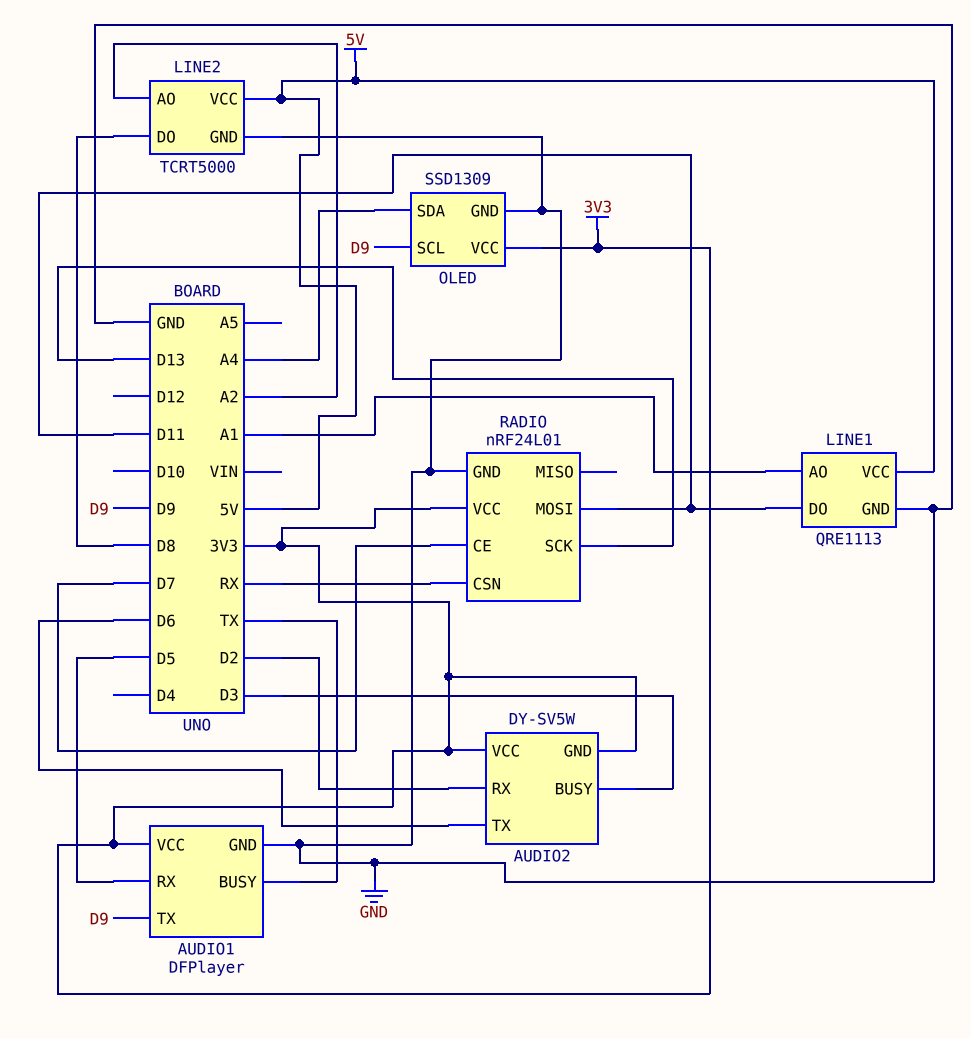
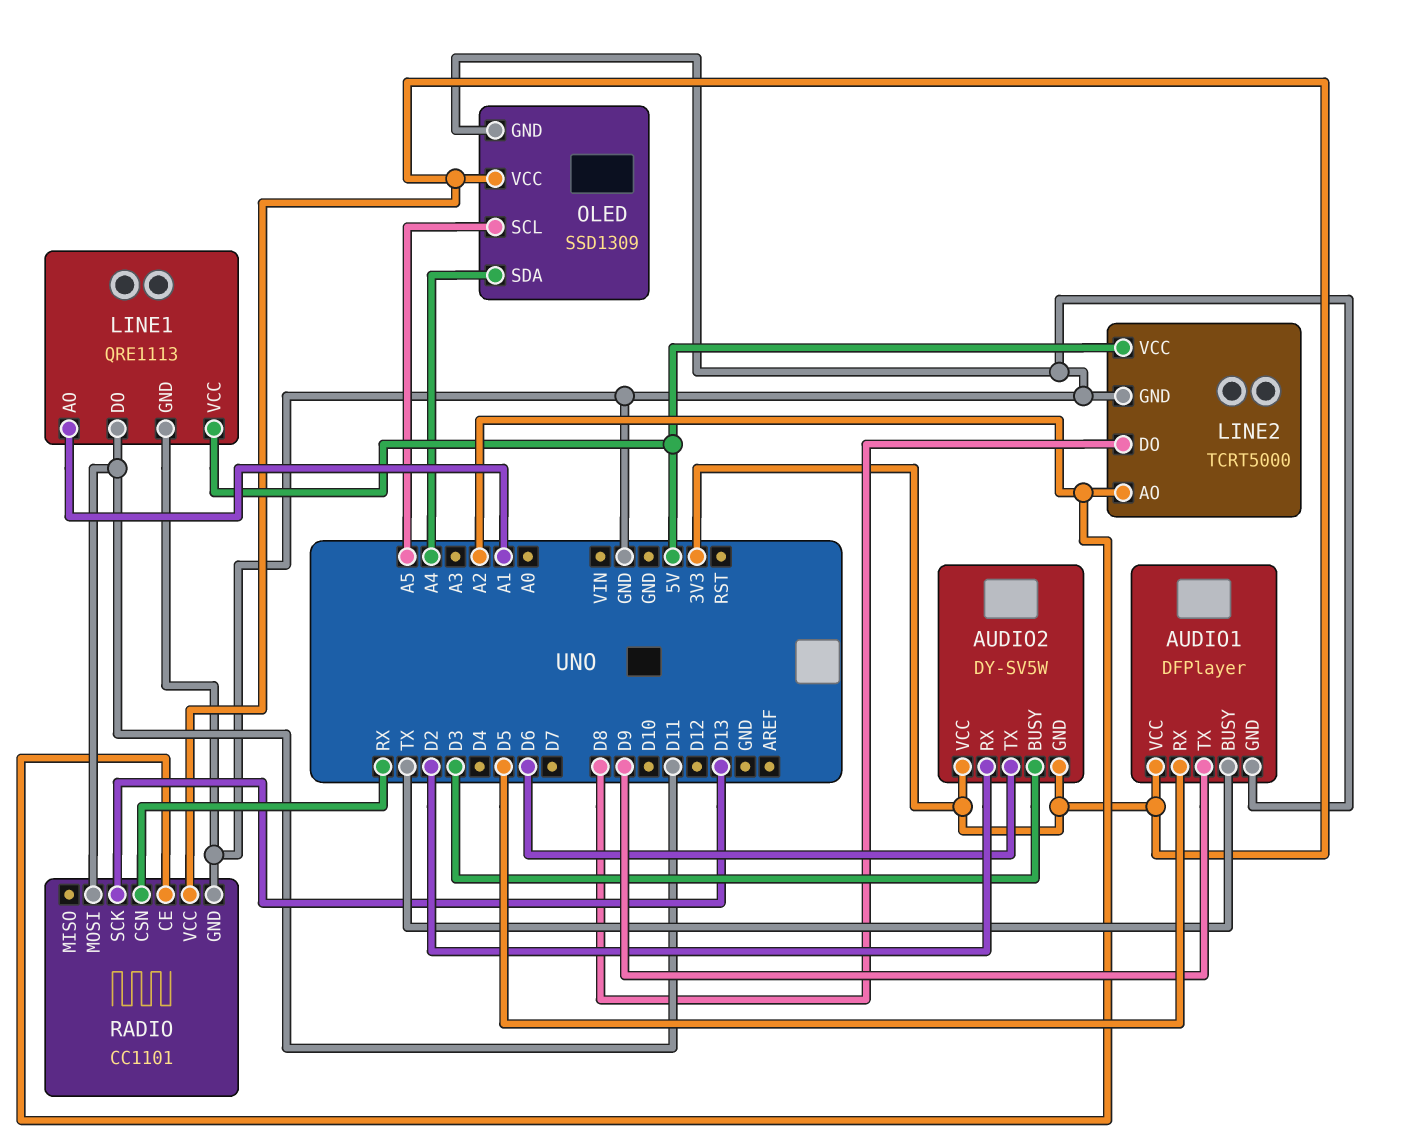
OLED pin SCL: D9 -> A5
RADIO: nRF24L01 -> CC1101
RADIO pin CE: D7 -> A2

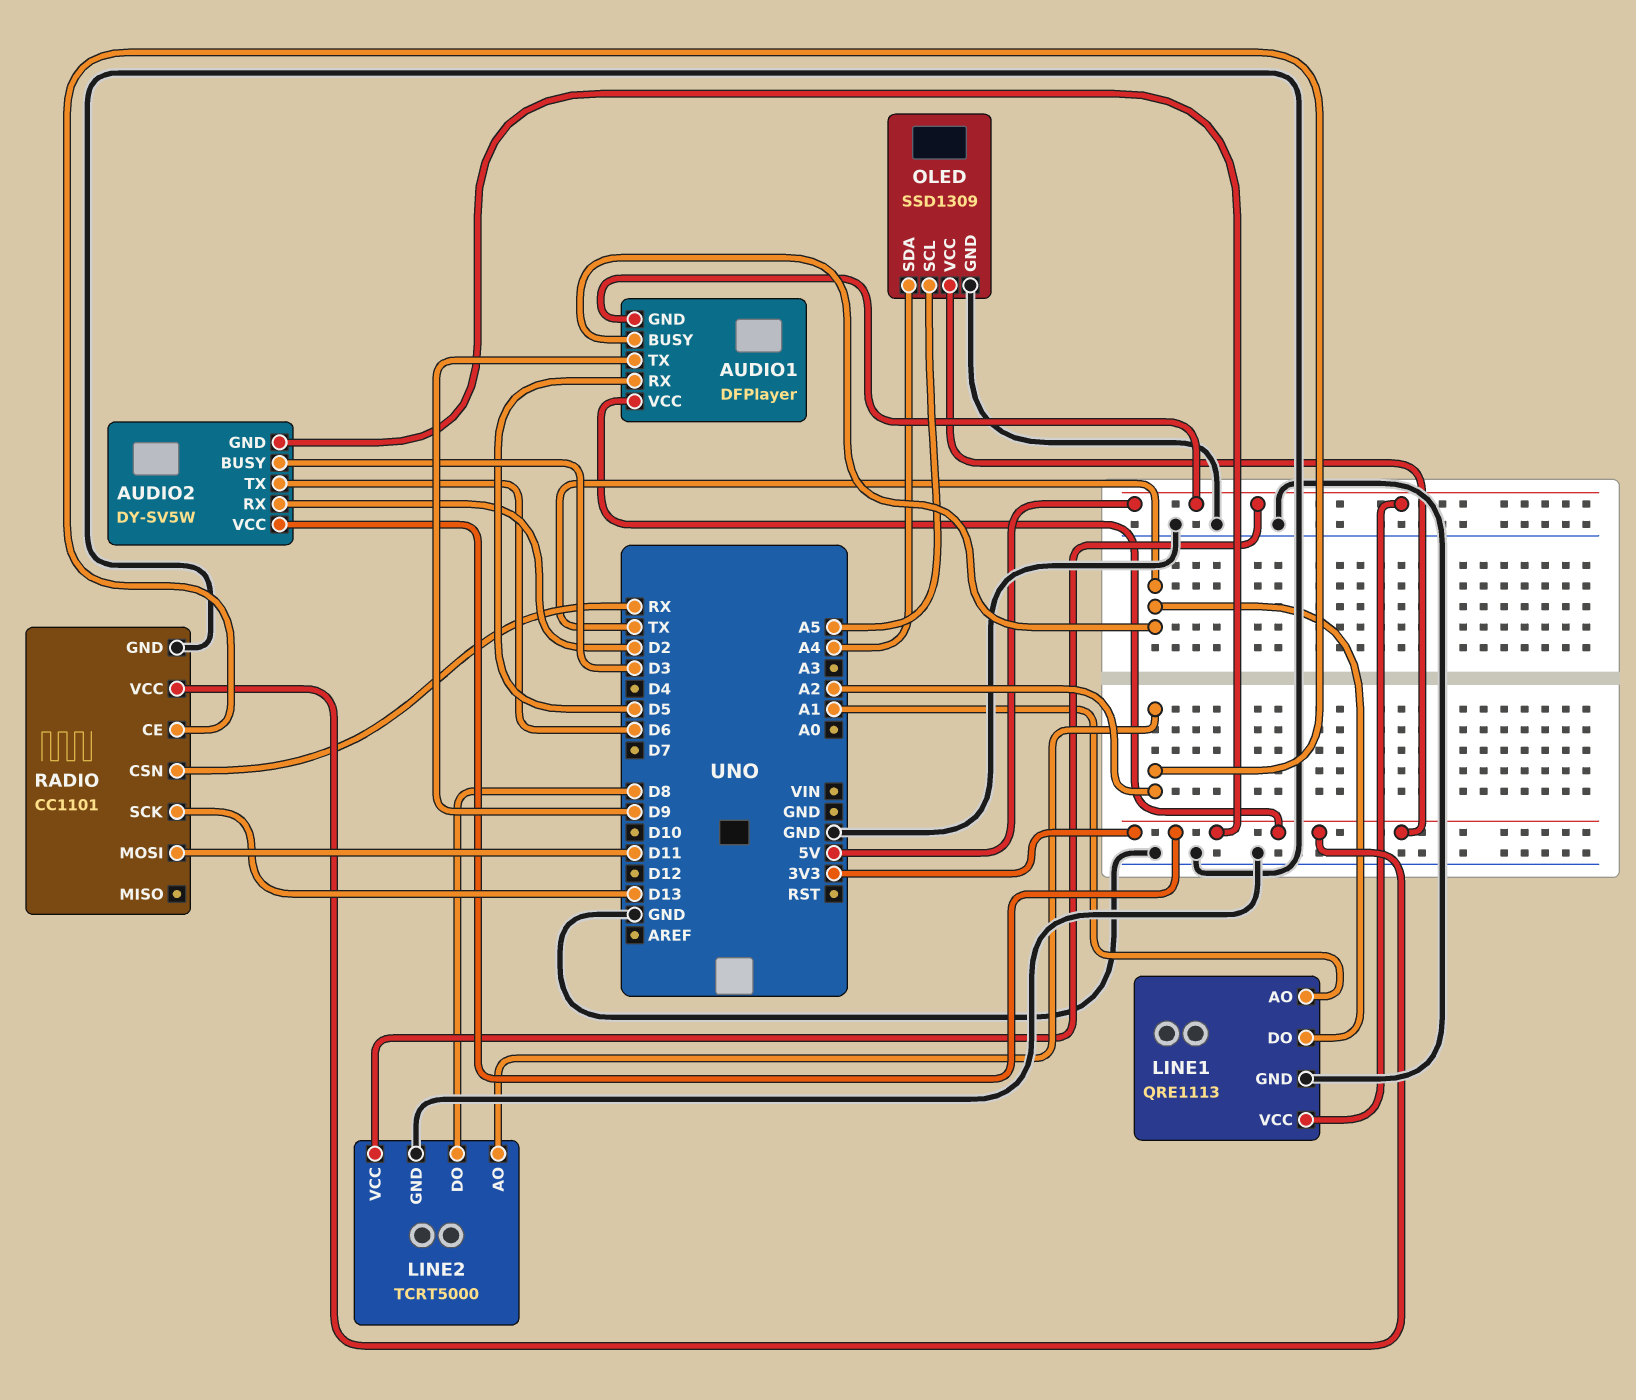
AUDIO1 pin GND: GND -> 5V
LINE1 pin DO: D11 -> TX

